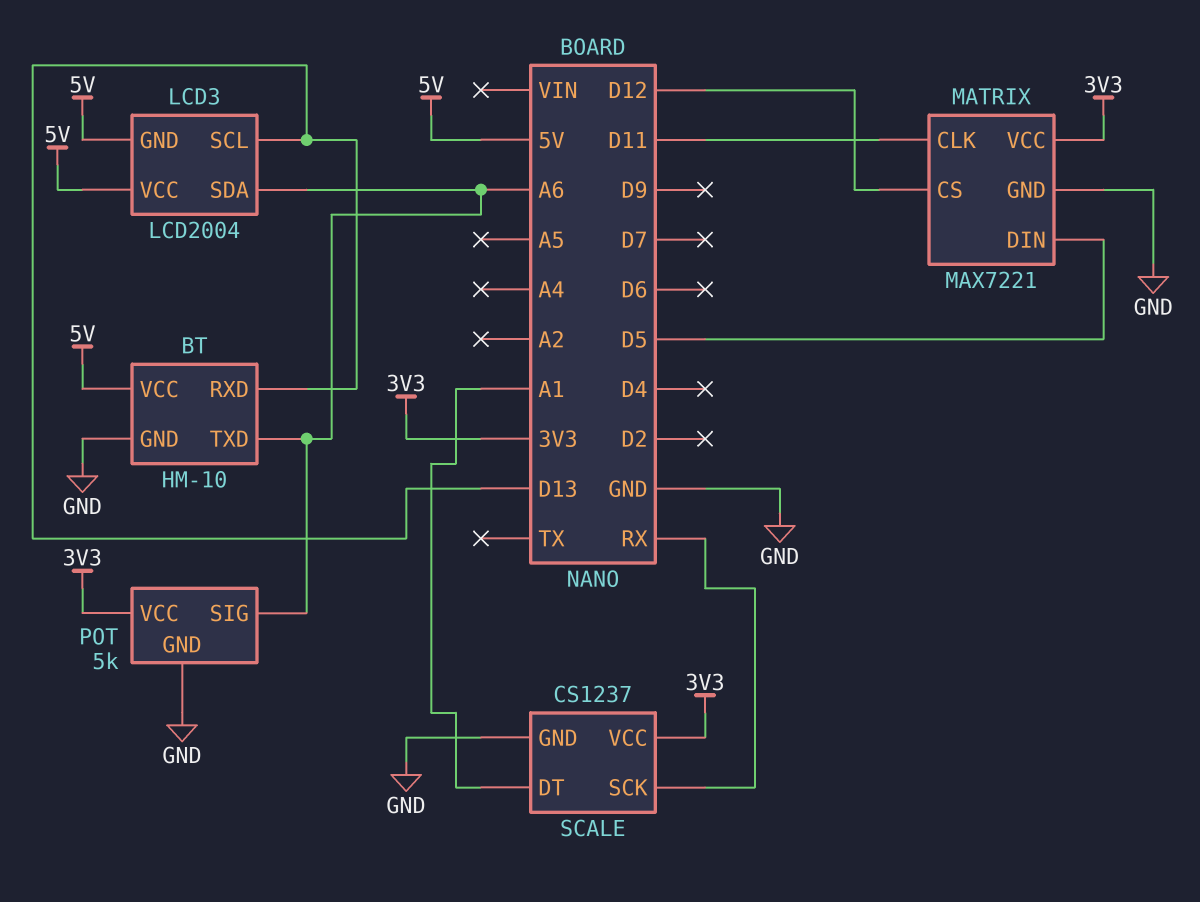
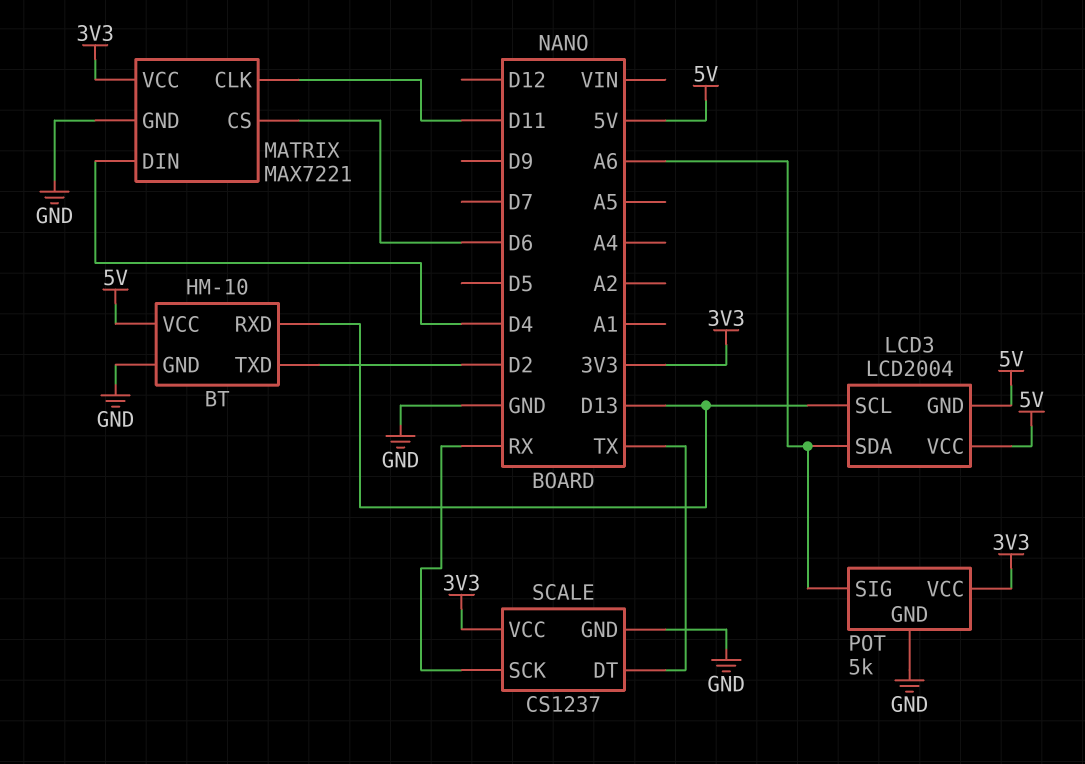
BT pin TXD: A6 -> D2
MATRIX pin CS: D12 -> D6
MATRIX pin DIN: D5 -> D4
SCALE pin DT: A1 -> TX

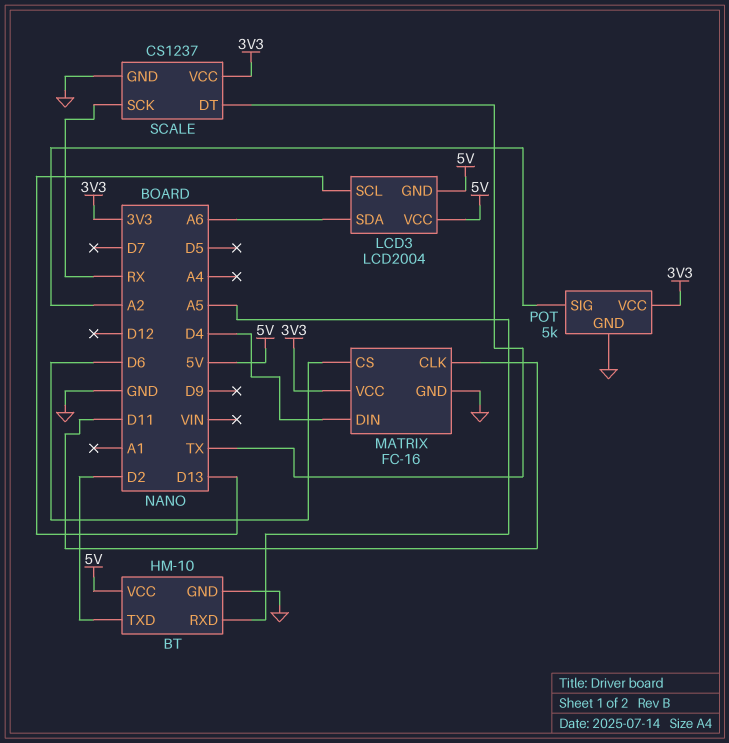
BT pin RXD: D13 -> A5
MATRIX: MAX7221 -> FC-16
POT pin SIG: A6 -> A2

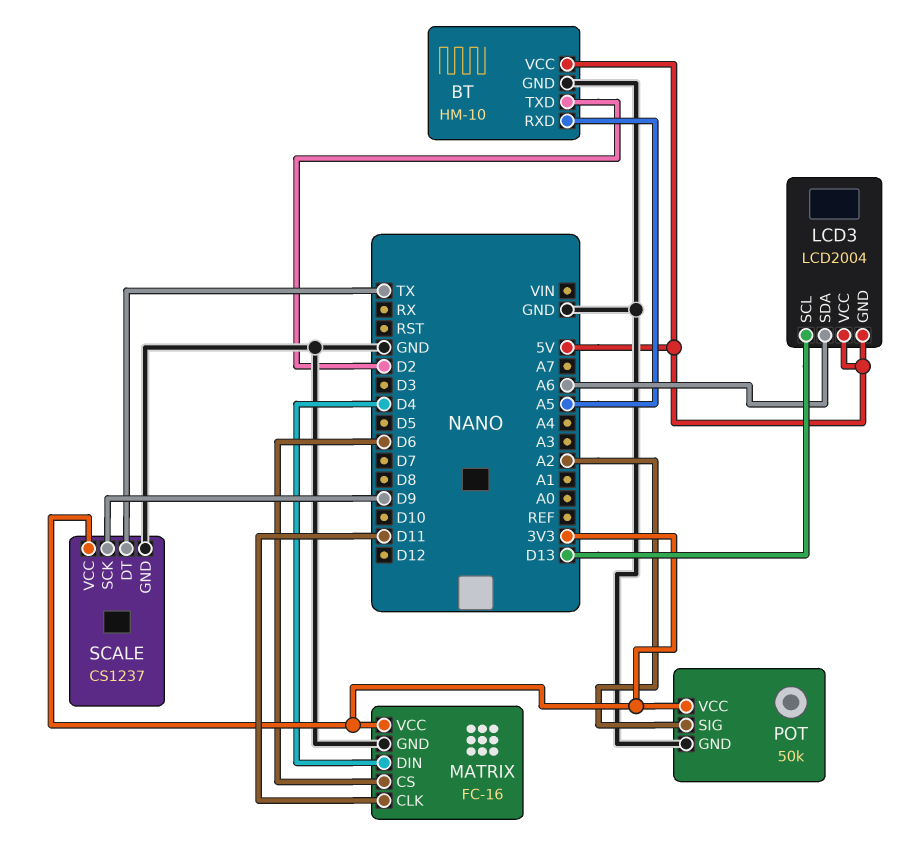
POT: 5k -> 50k
SCALE pin SCK: RX -> D9

